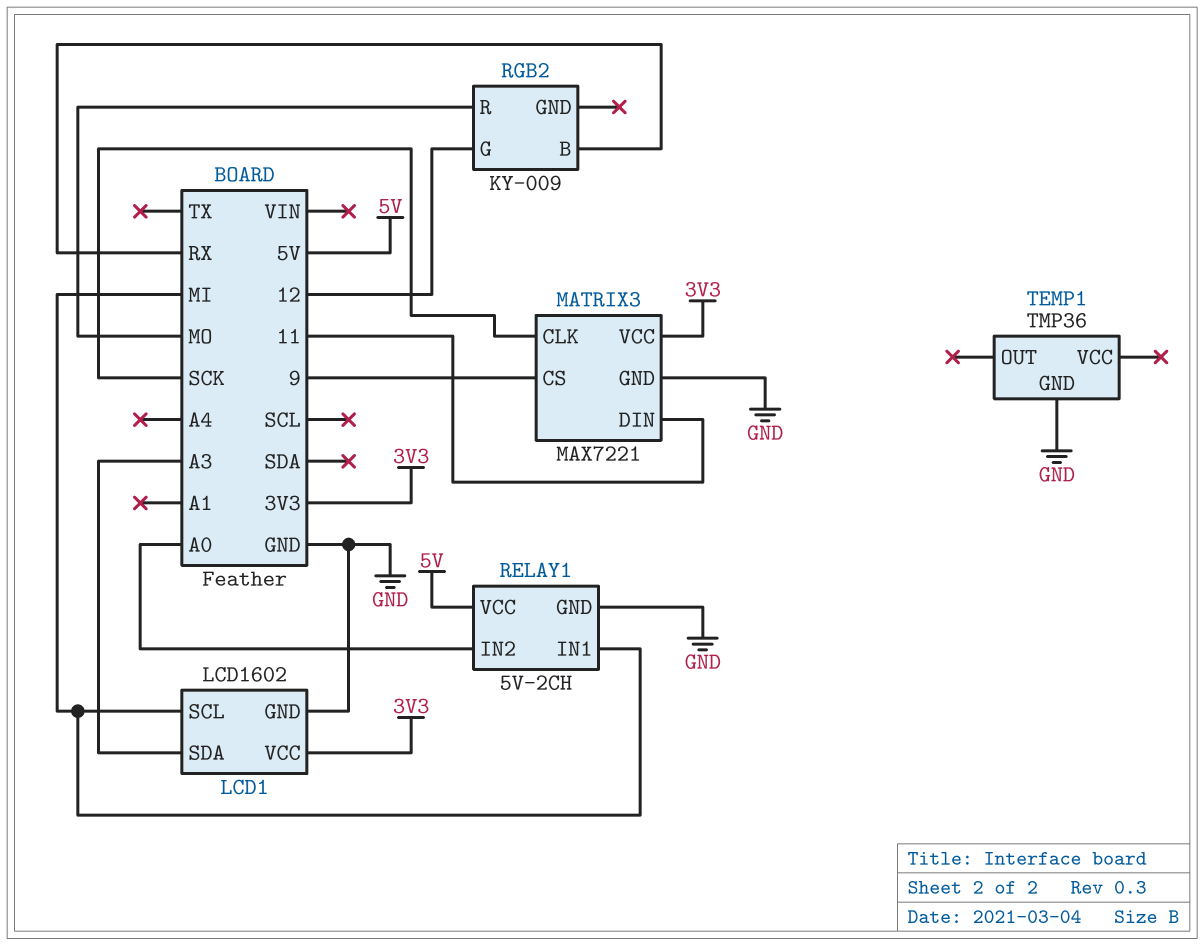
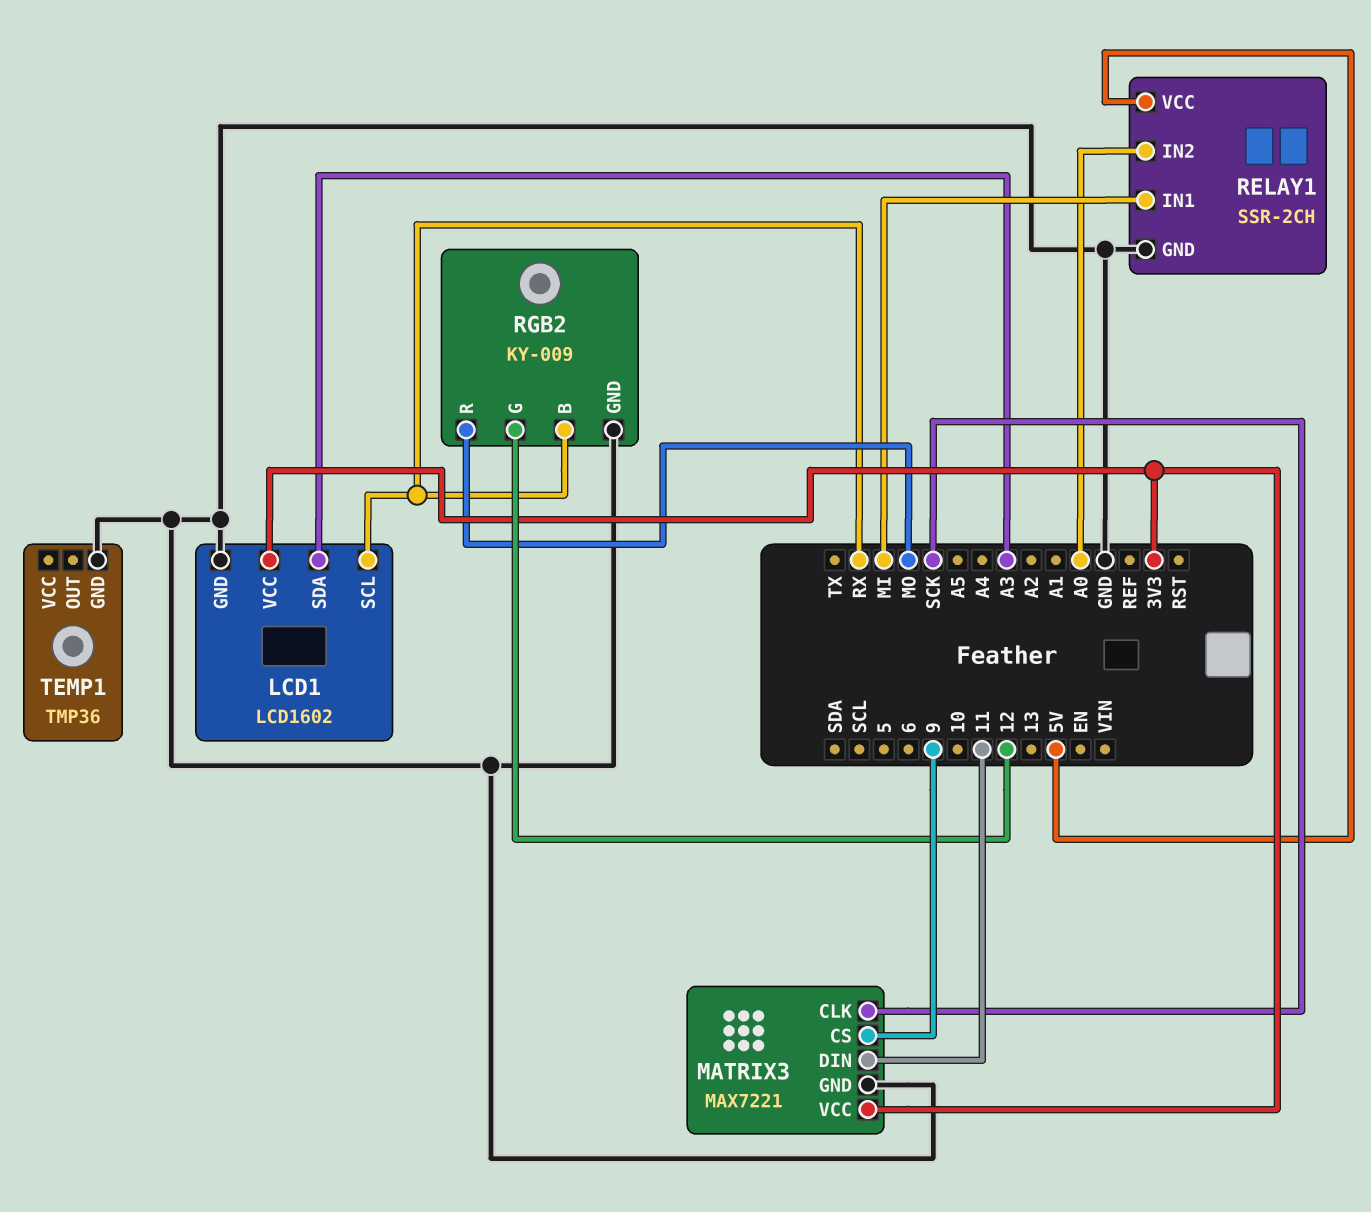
LCD1 pin SCL: MI -> RX
RELAY1: 5V-2CH -> SSR-2CH
RGB2 pin GND: none -> GND

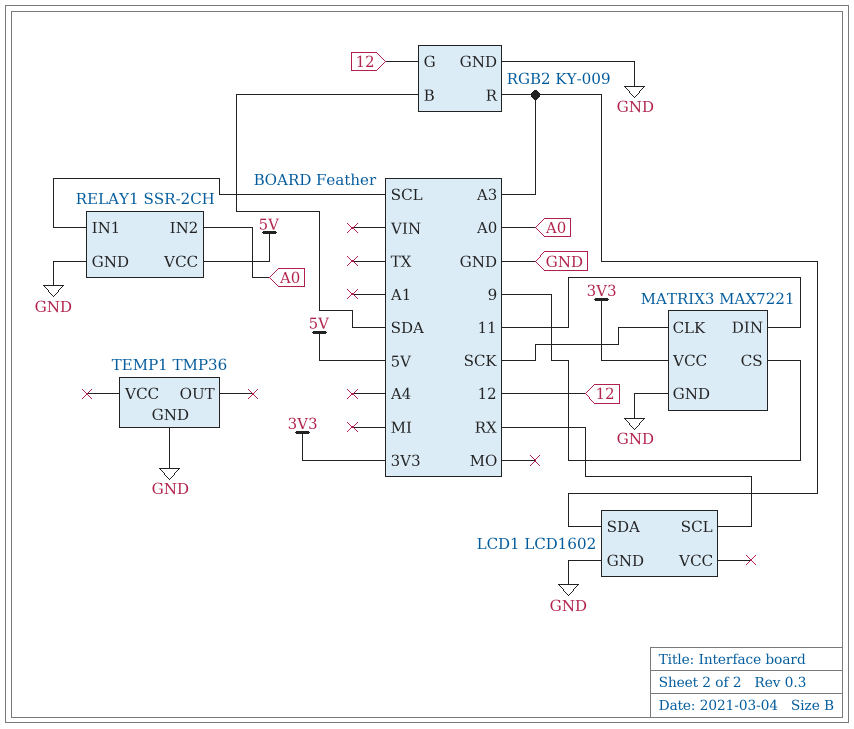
LCD1 pin VCC: 3V3 -> none
RELAY1 pin IN1: MI -> SCL
RGB2 pin B: RX -> SDA
RGB2 pin R: MO -> A3

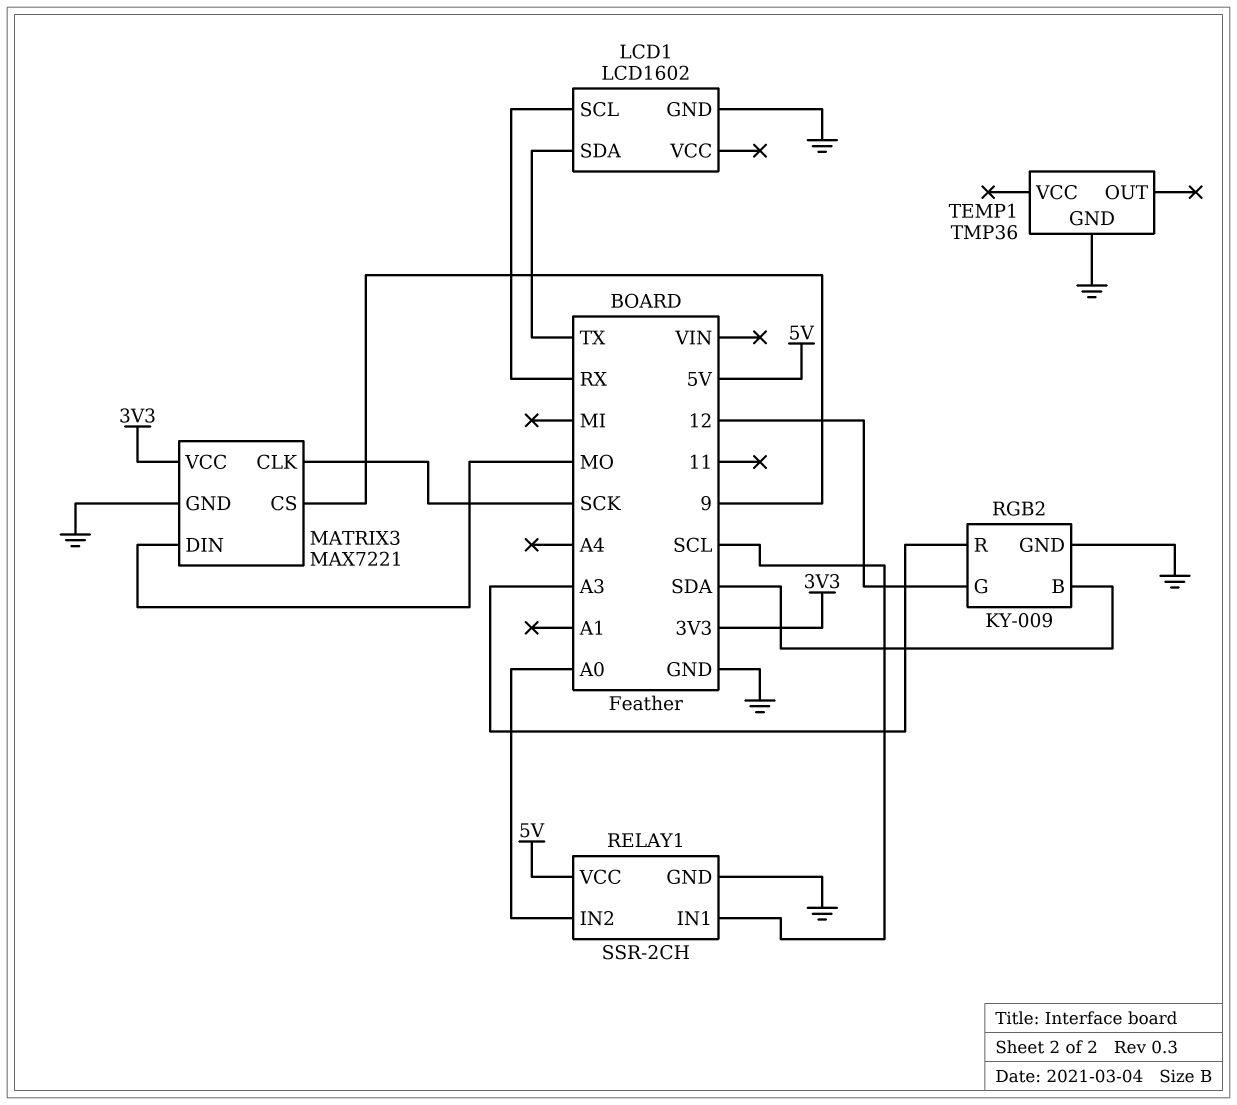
LCD1 pin SDA: A3 -> TX
MATRIX3 pin DIN: 11 -> MO

